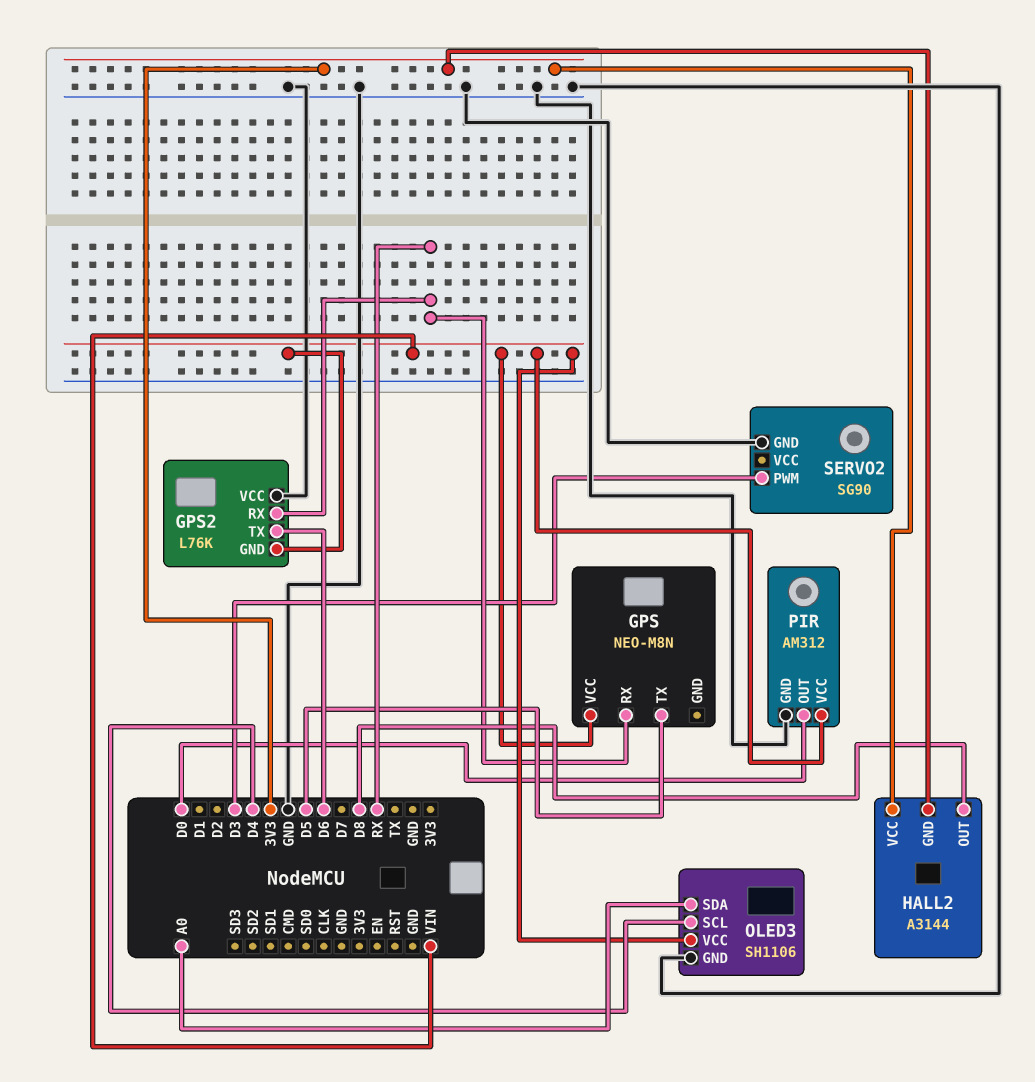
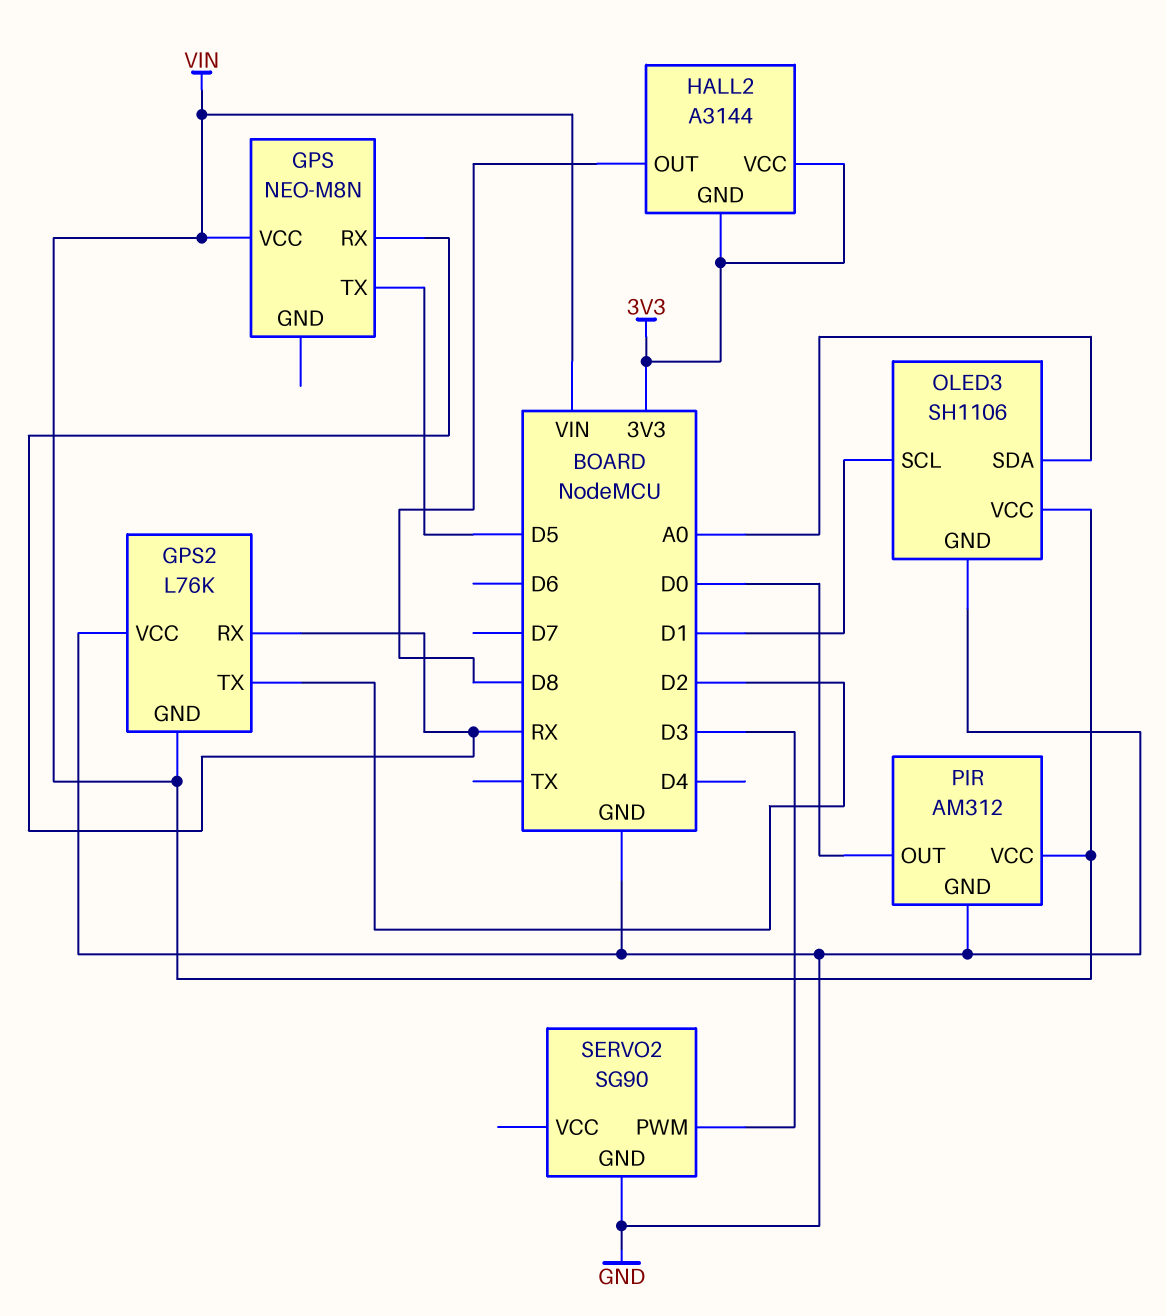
GPS2 pin TX: D6 -> D2
OLED3 pin SCL: D4 -> D1

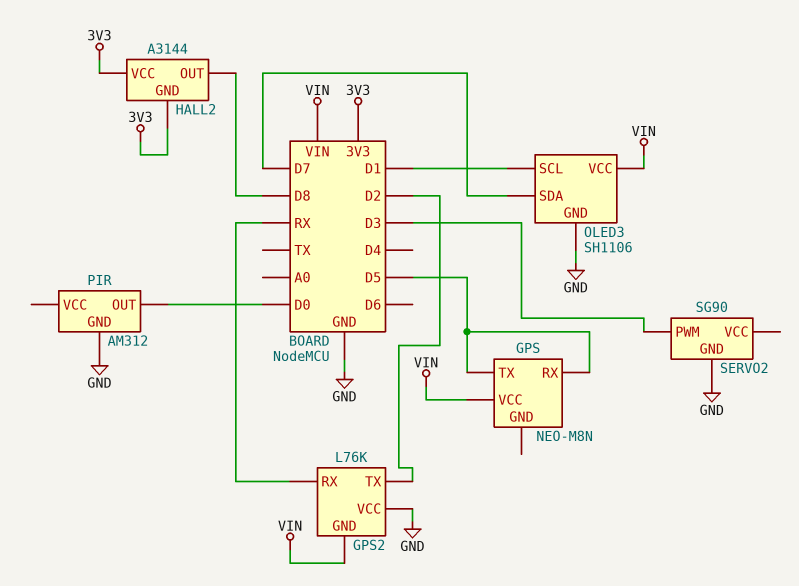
GPS pin RX: RX -> D5
OLED3 pin SDA: A0 -> D7
PIR pin VCC: VIN -> none

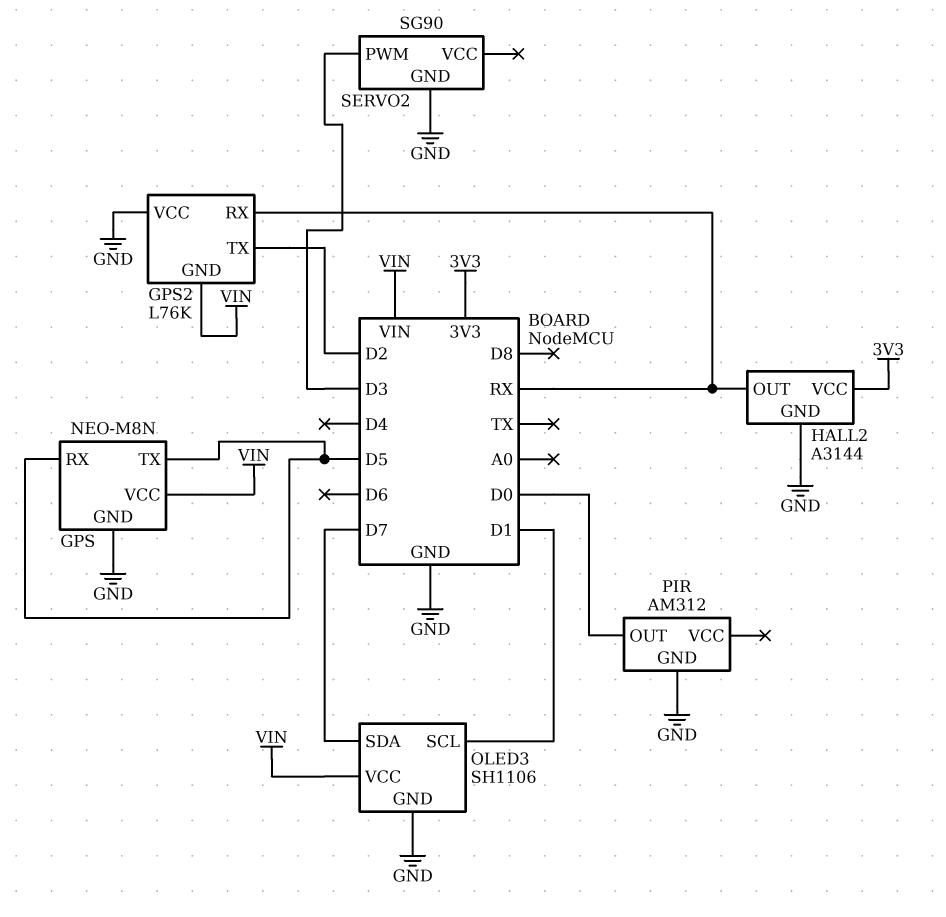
GPS pin GND: none -> GND
HALL2 pin GND: 3V3 -> GND
HALL2 pin OUT: D8 -> RX

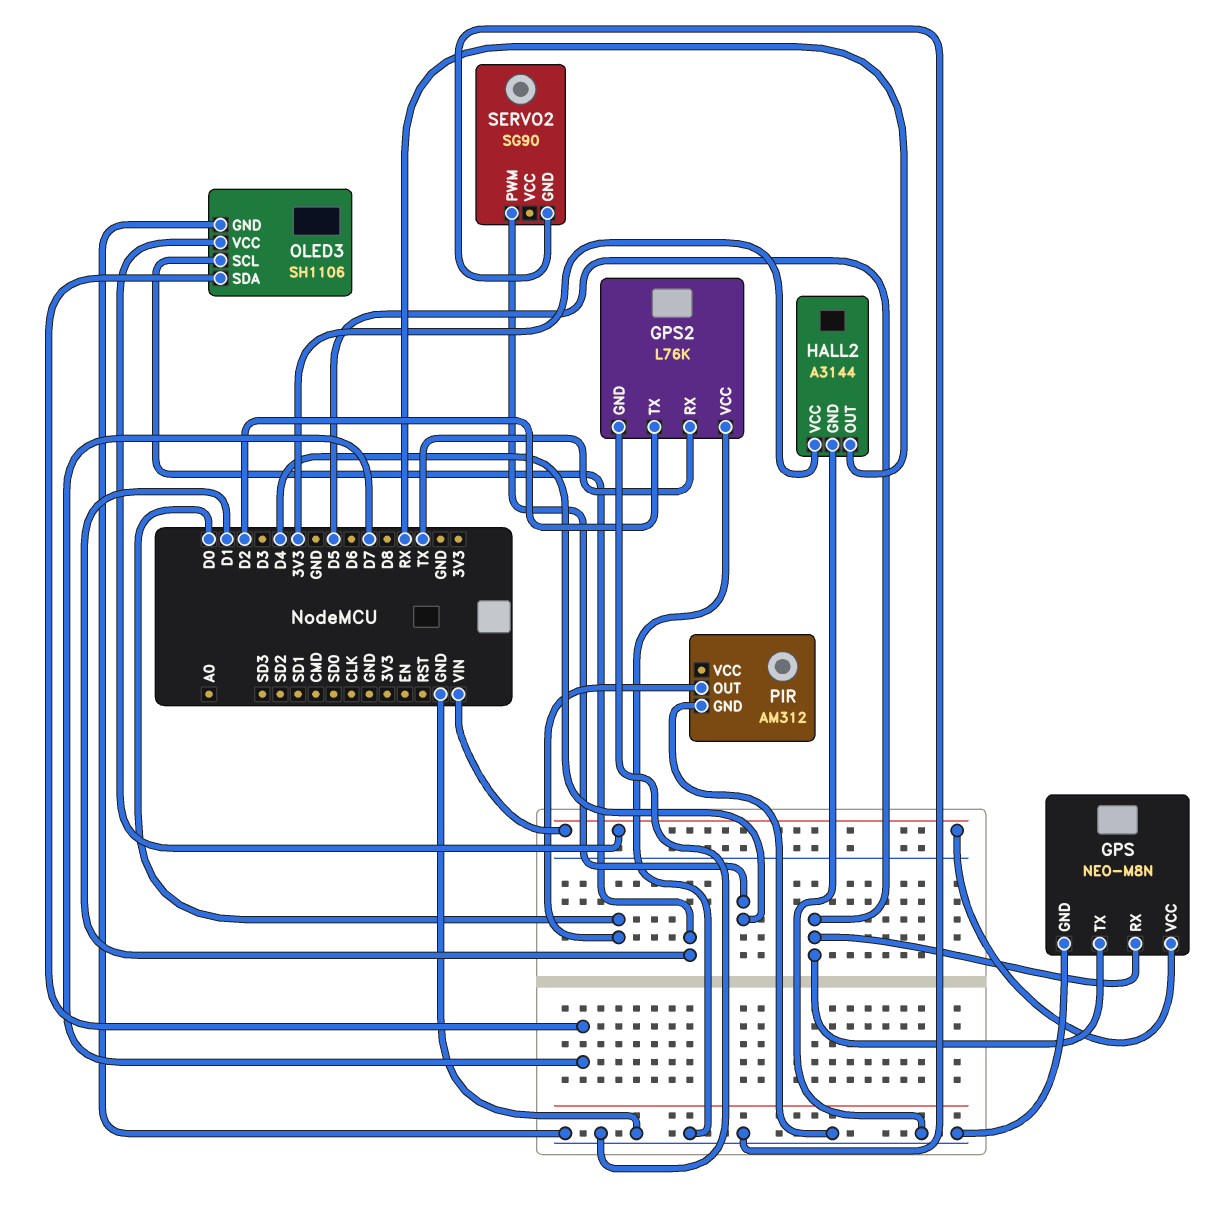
GPS2 pin GND: VIN -> GND
GPS2 pin RX: RX -> TX
SERVO2 pin PWM: D3 -> D4

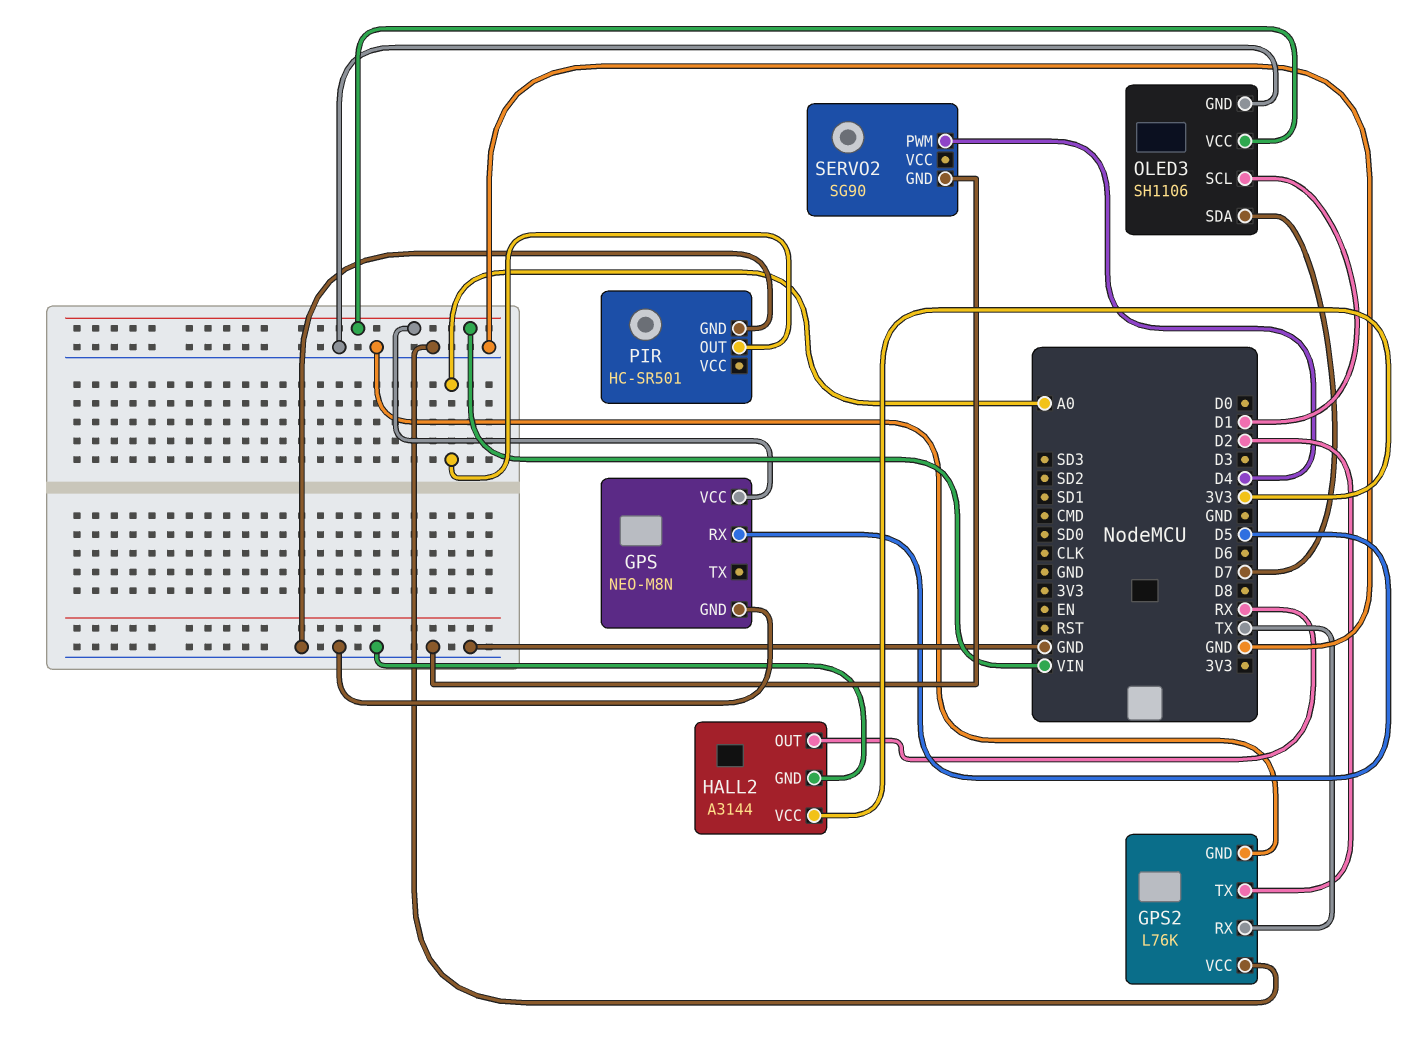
GPS pin TX: D5 -> none
PIR: AM312 -> HC-SR501
PIR pin OUT: D0 -> A0

